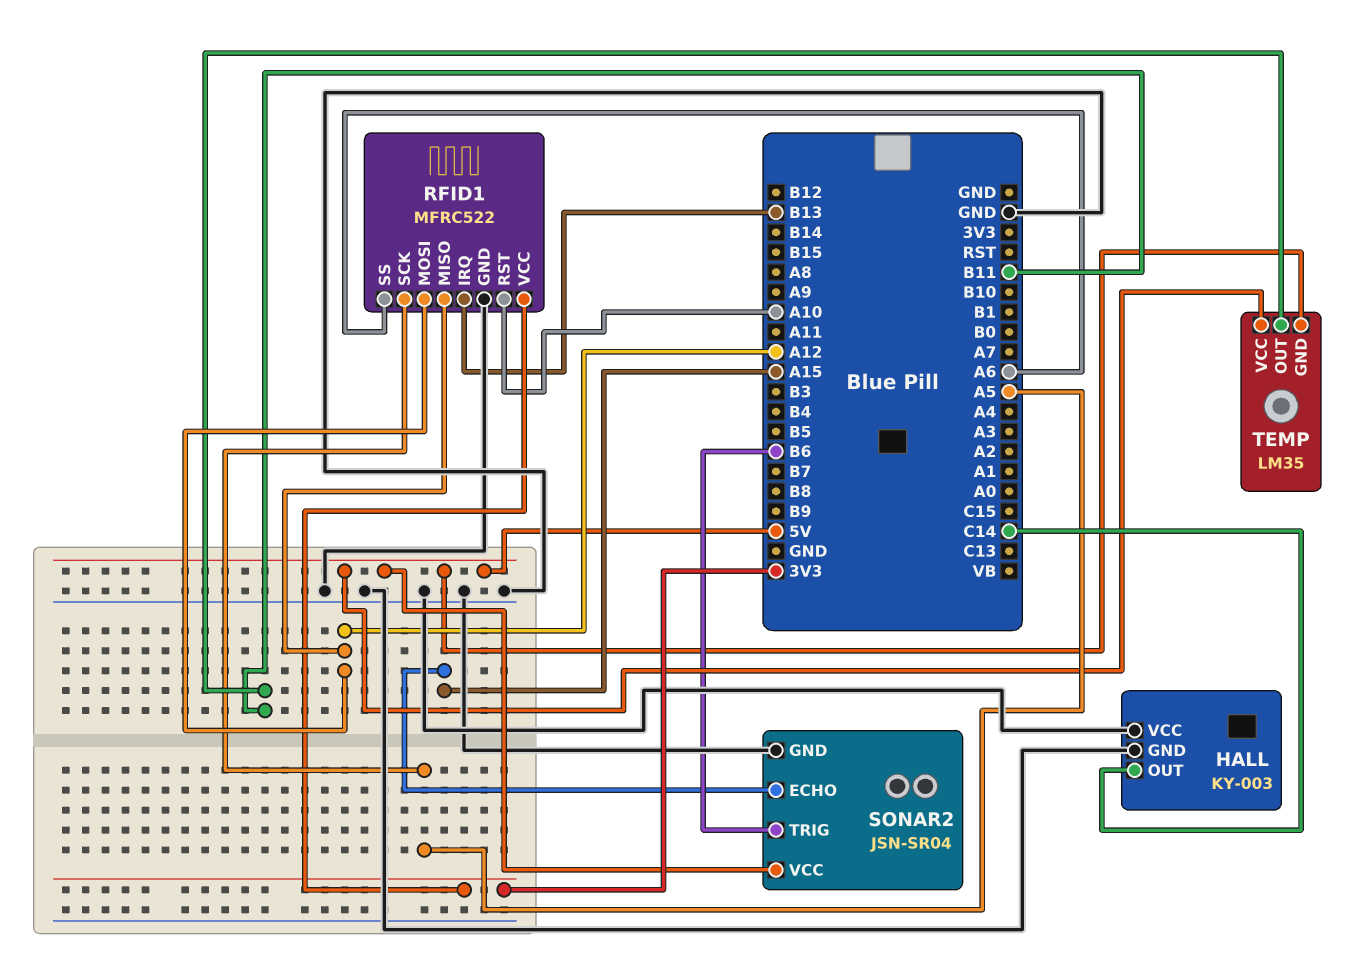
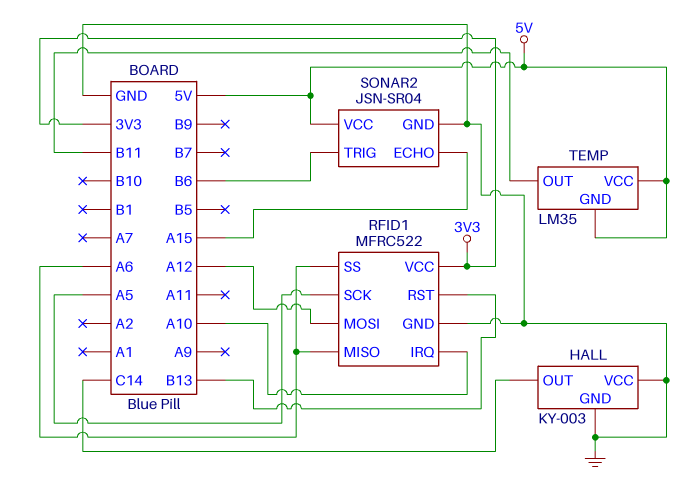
RFID1 pin IRQ: B13 -> A10
RFID1 pin MISO: A12 -> A6
RFID1 pin RST: A10 -> B13

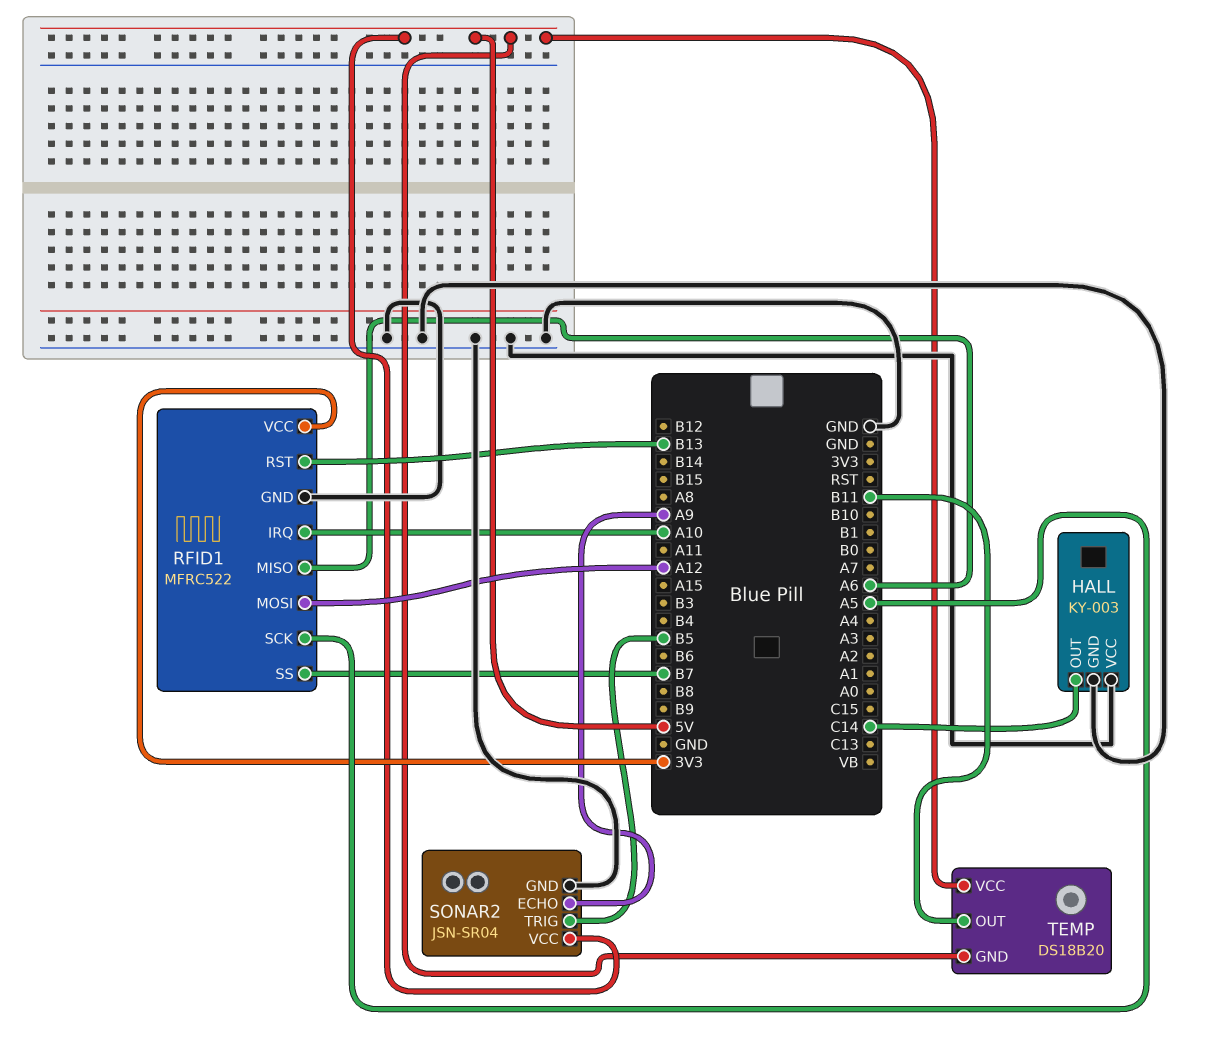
RFID1 pin SS: A6 -> B7
SONAR2 pin ECHO: A15 -> A9
SONAR2 pin TRIG: B6 -> B5
TEMP: LM35 -> DS18B20

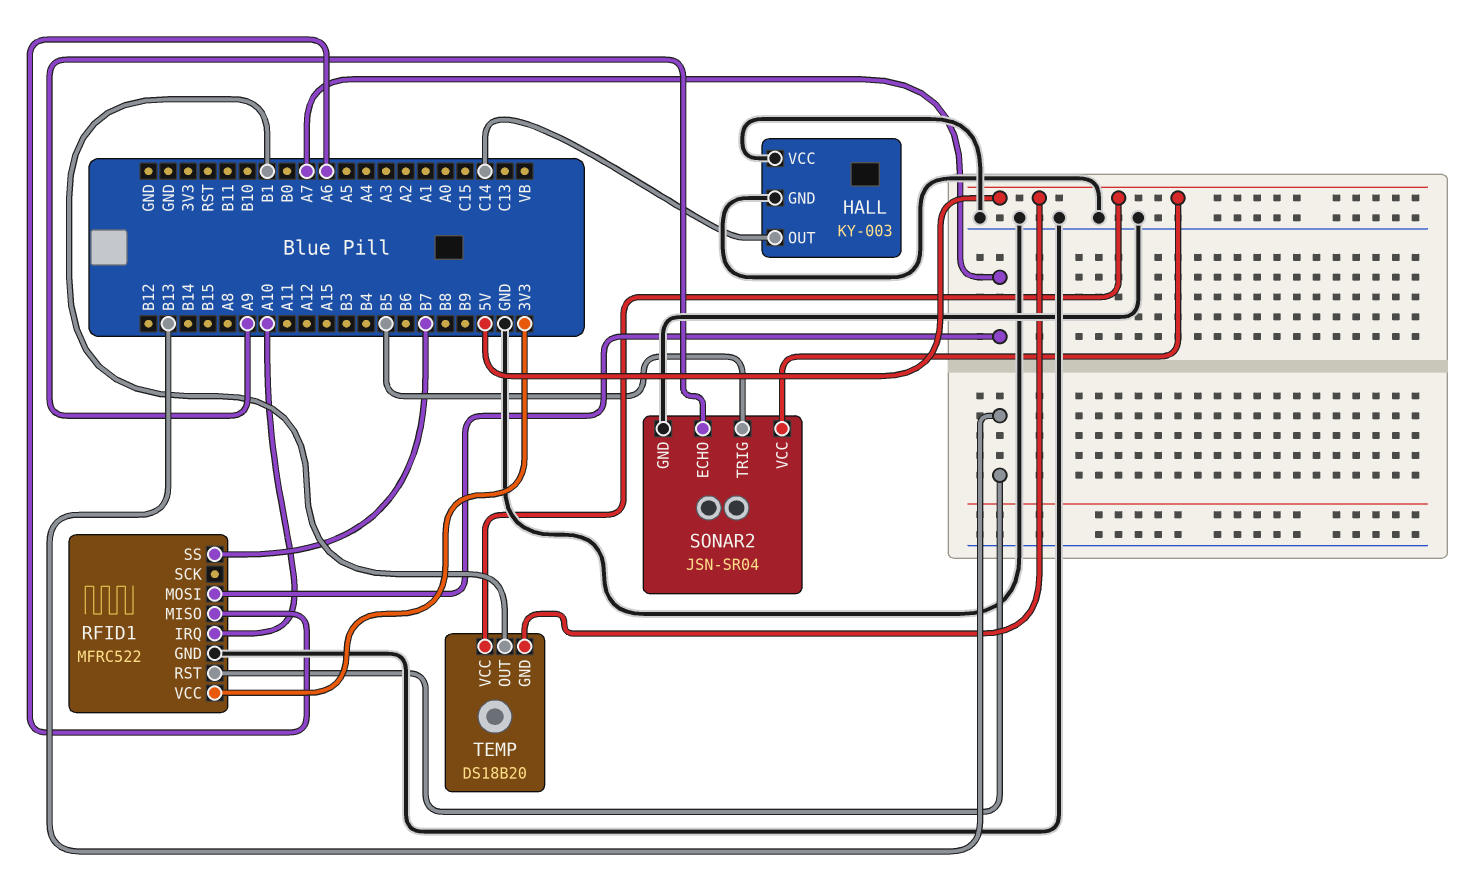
RFID1 pin MOSI: A12 -> A7
RFID1 pin SCK: A5 -> none
TEMP pin OUT: B11 -> B1

